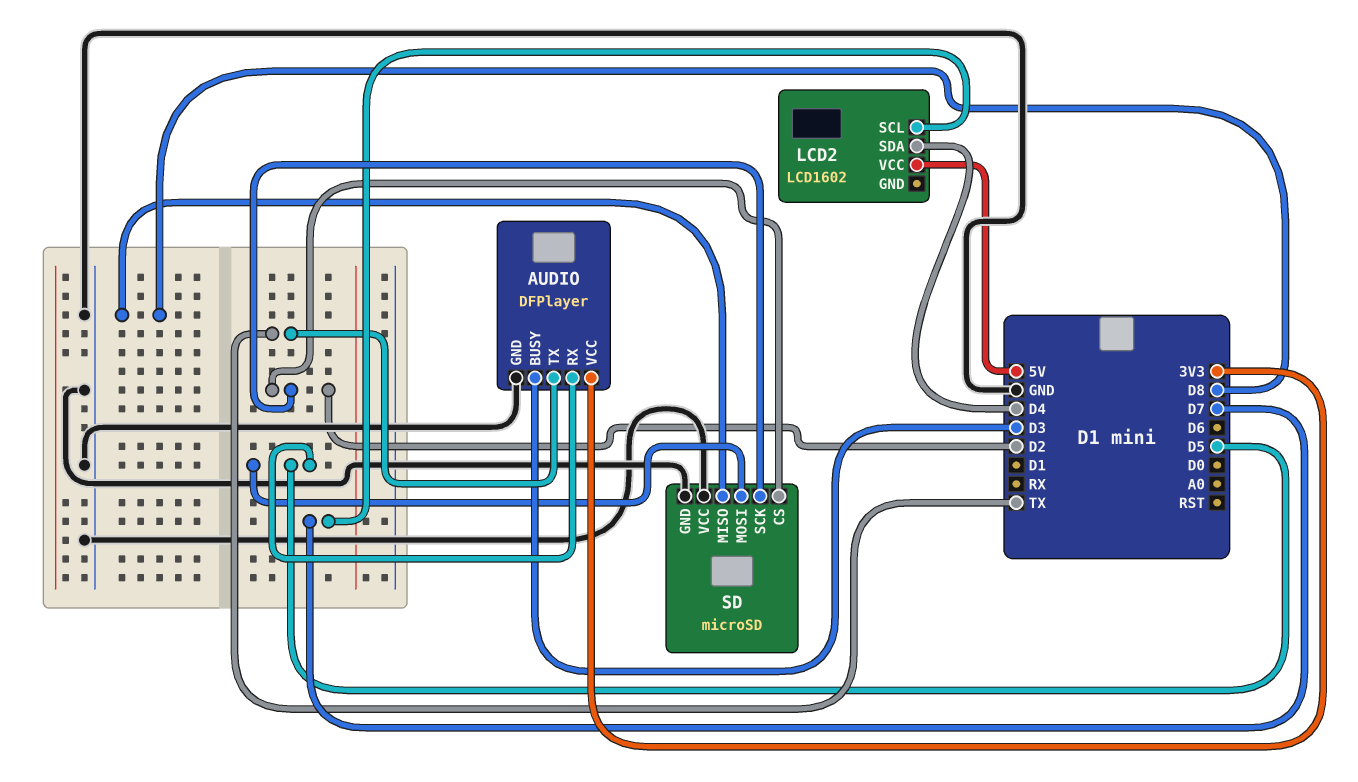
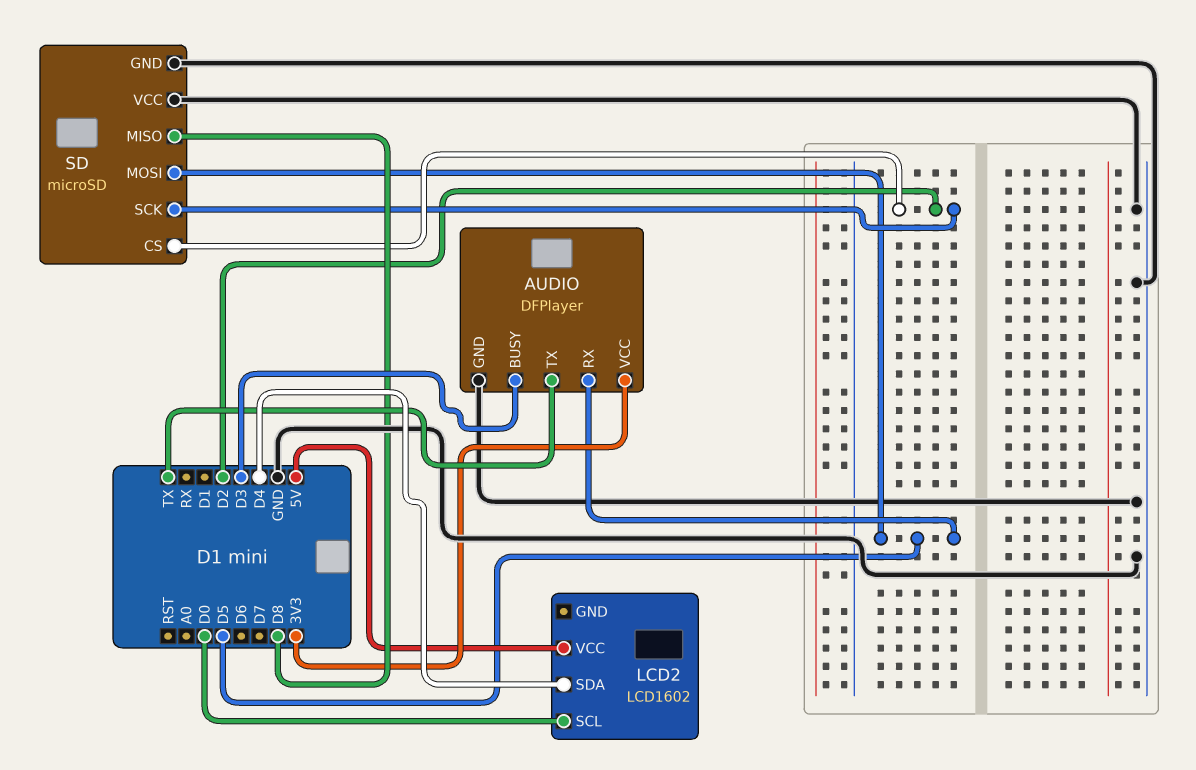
LCD2 pin SCL: D7 -> D0

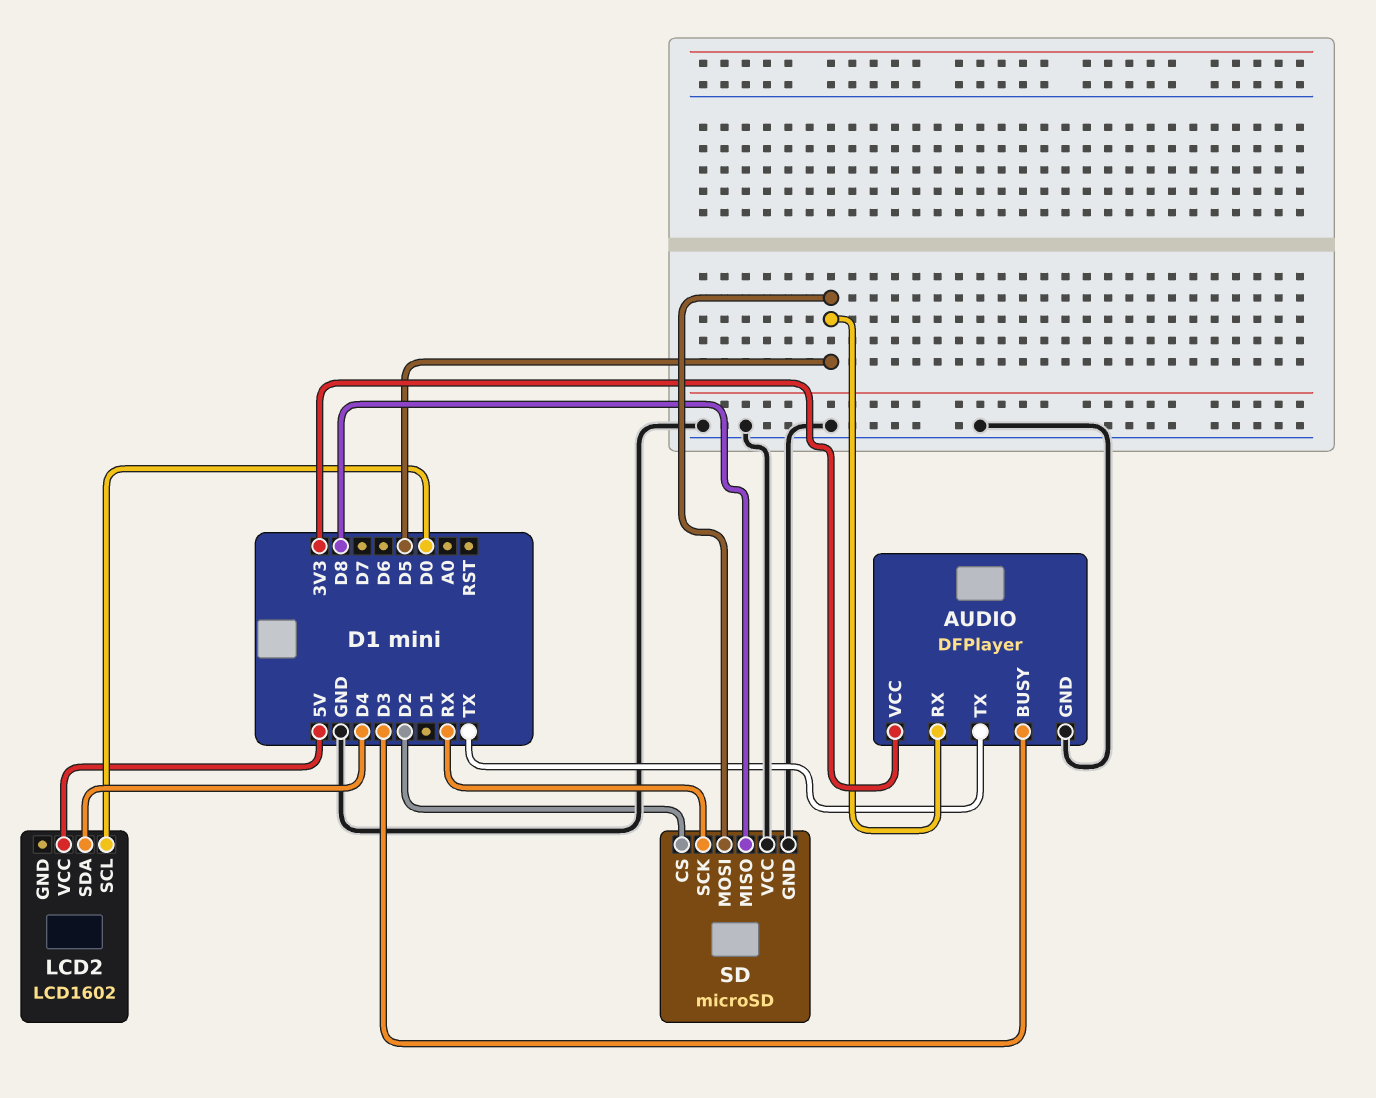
SD pin SCK: D2 -> RX

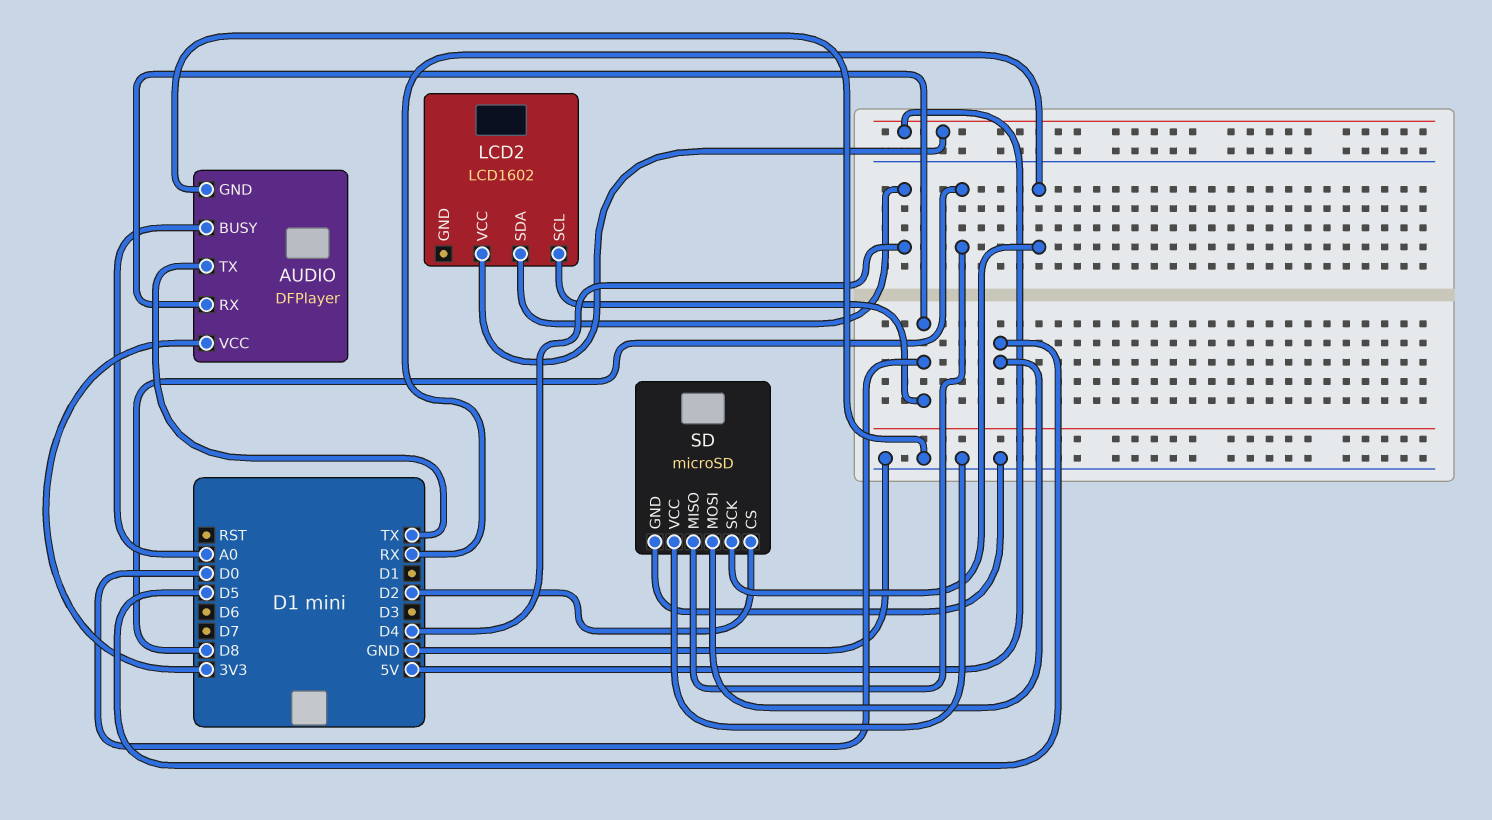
AUDIO pin BUSY: D3 -> A0
AUDIO pin RX: D5 -> D0

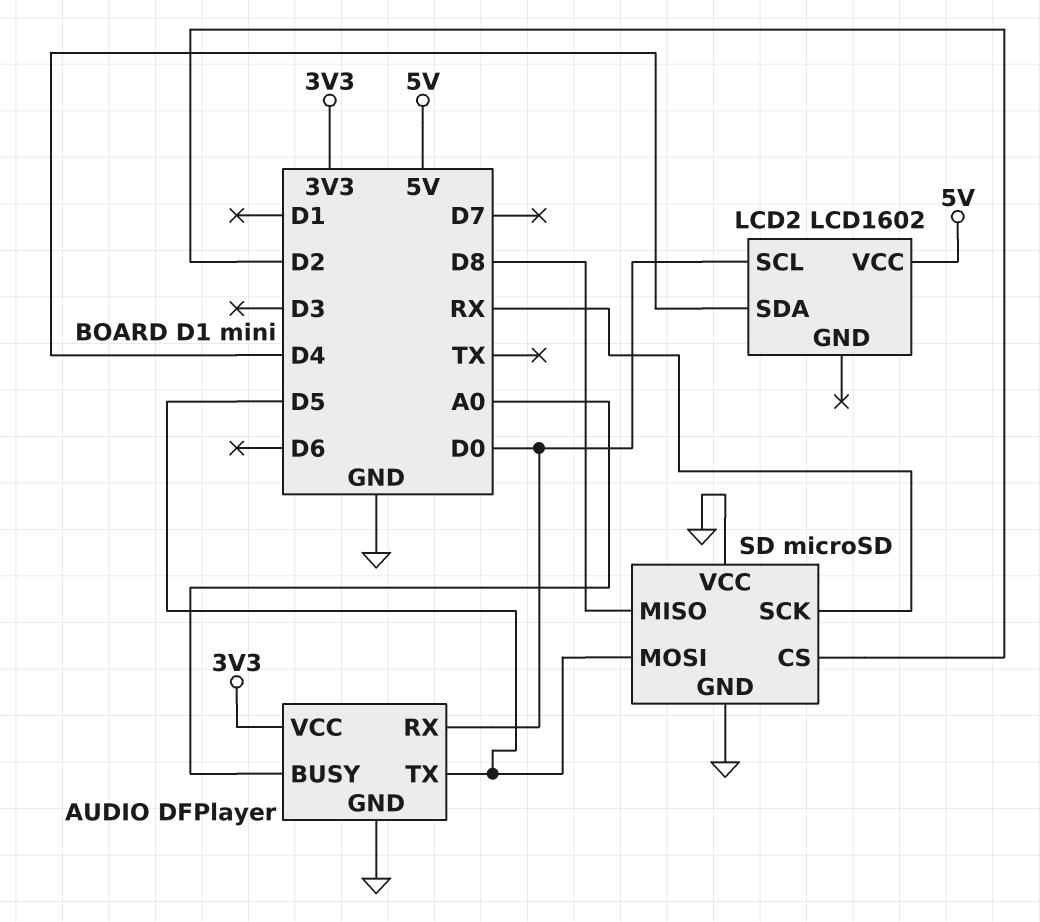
AUDIO pin TX: TX -> D5

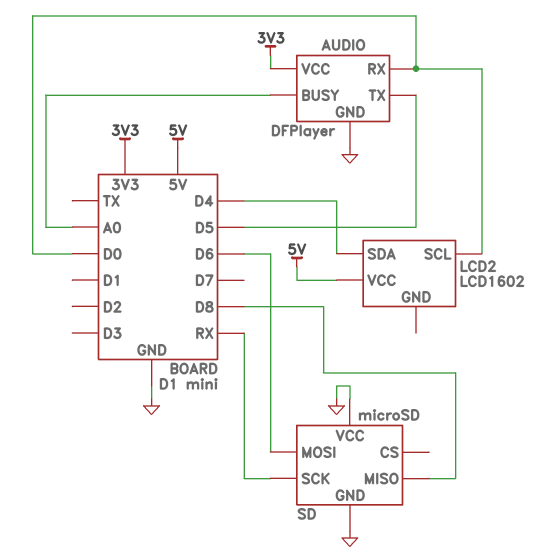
SD pin CS: D2 -> none
SD pin MOSI: D5 -> D6

